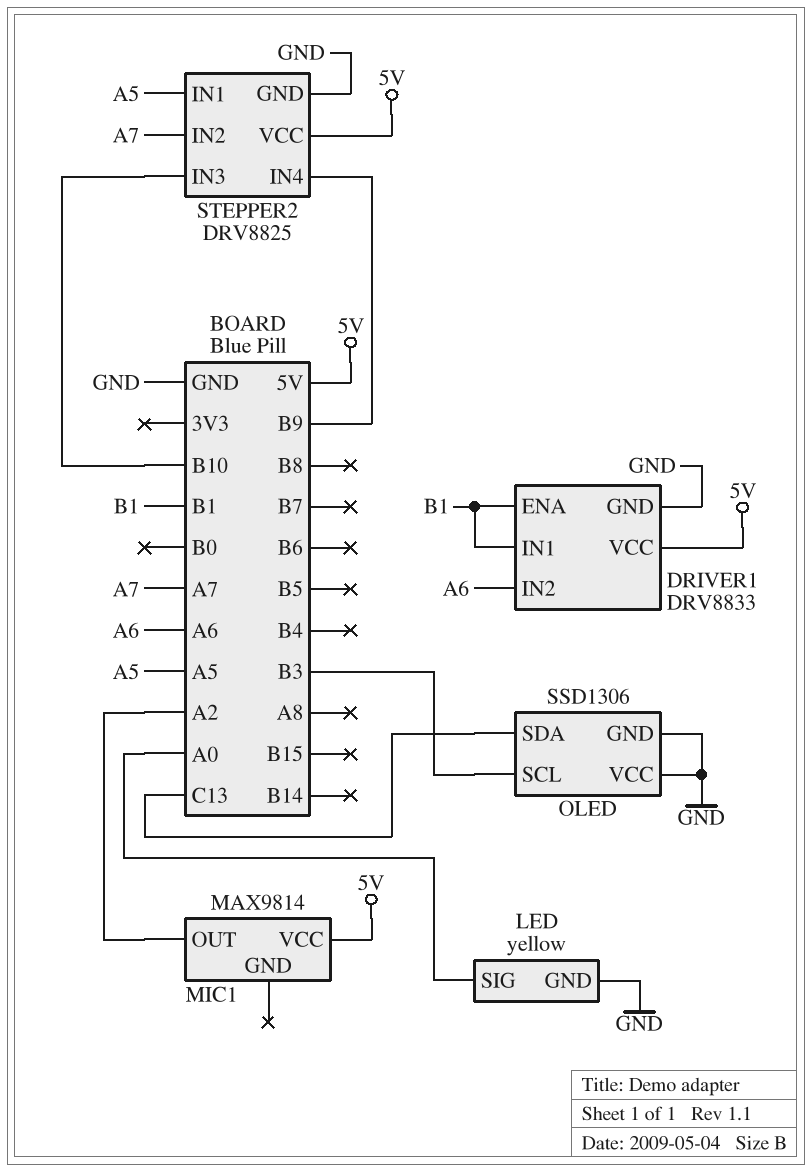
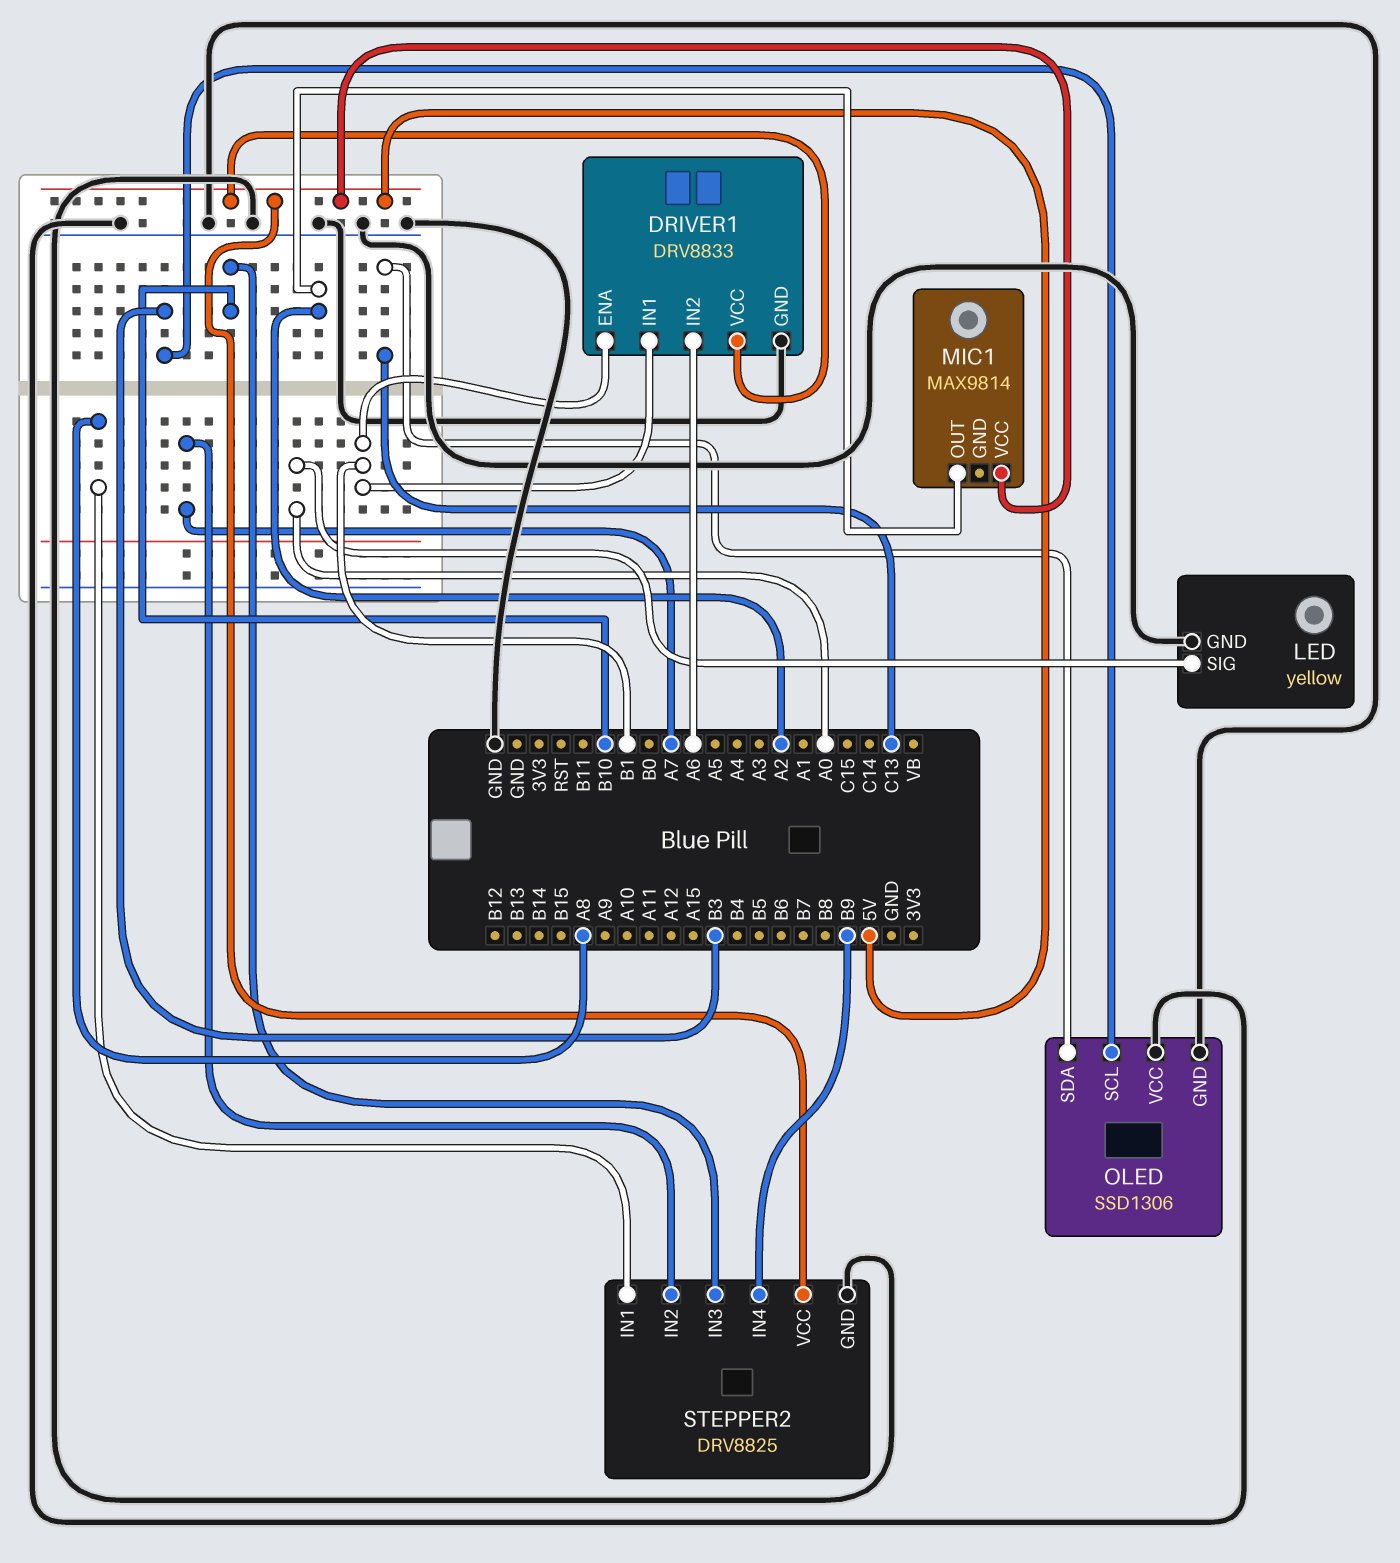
STEPPER2 pin IN1: A5 -> A8

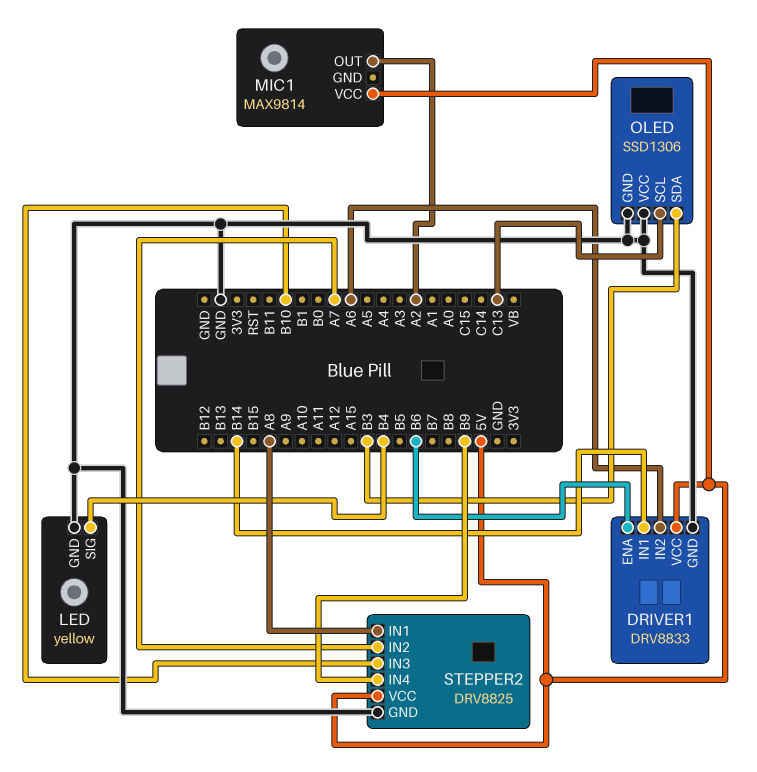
DRIVER1 pin ENA: B1 -> B6
DRIVER1 pin IN1: B1 -> B14
LED pin SIG: A0 -> B4
OLED pin SCL: B3 -> C13
OLED pin SDA: C13 -> B3

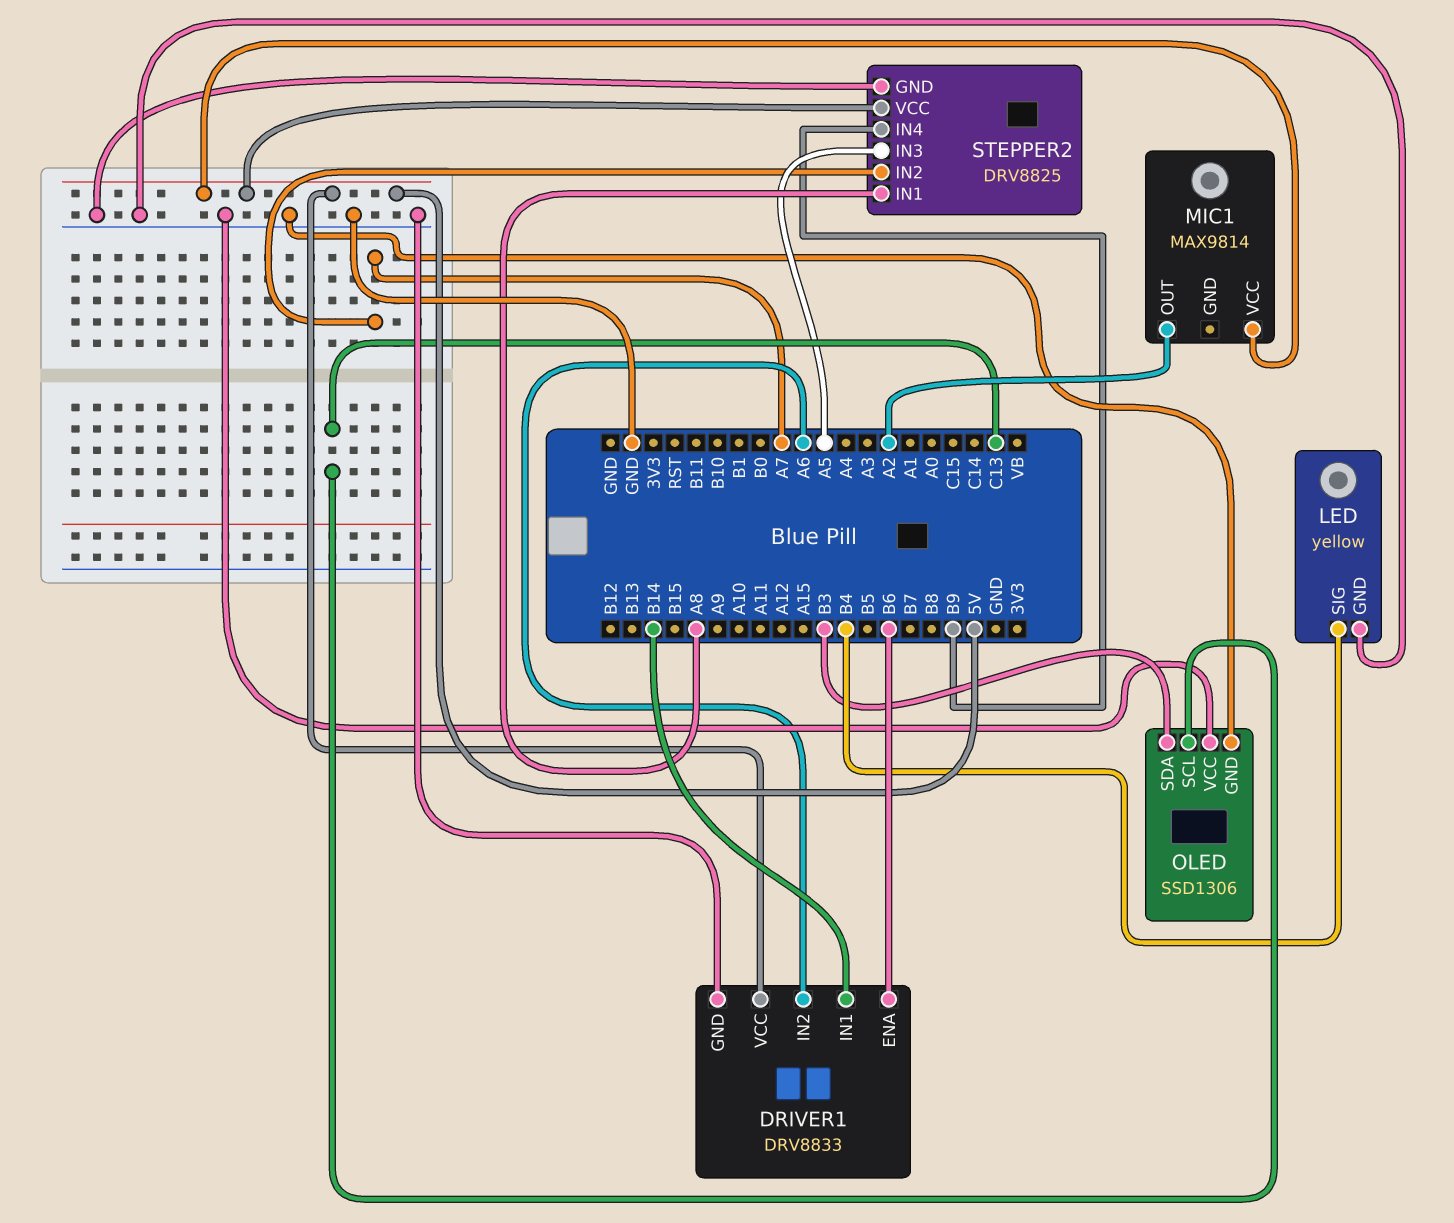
STEPPER2 pin IN3: B10 -> A5

